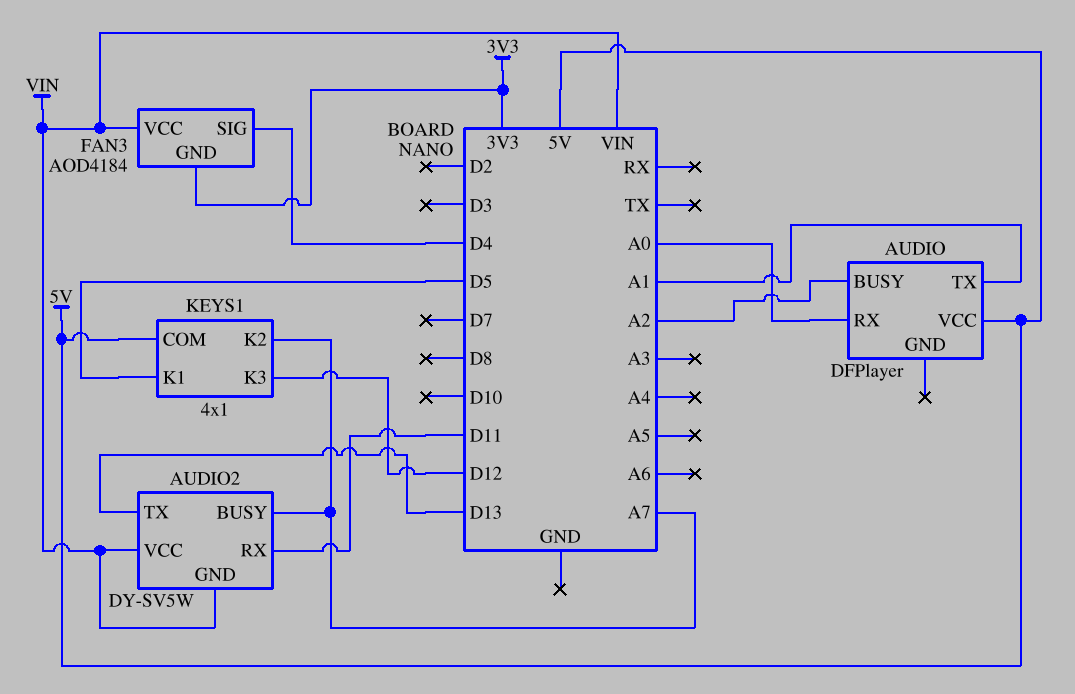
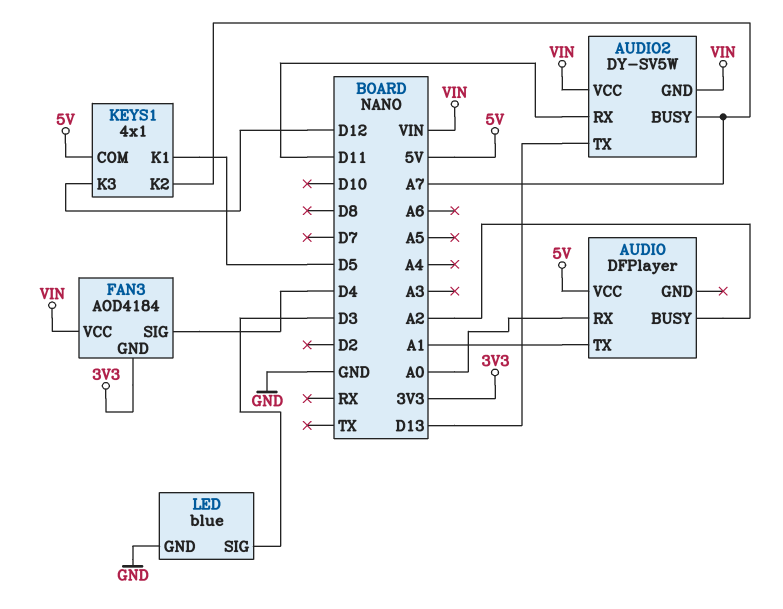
LED: none -> blue
LED pin GND: none -> GND
LED pin SIG: none -> D3

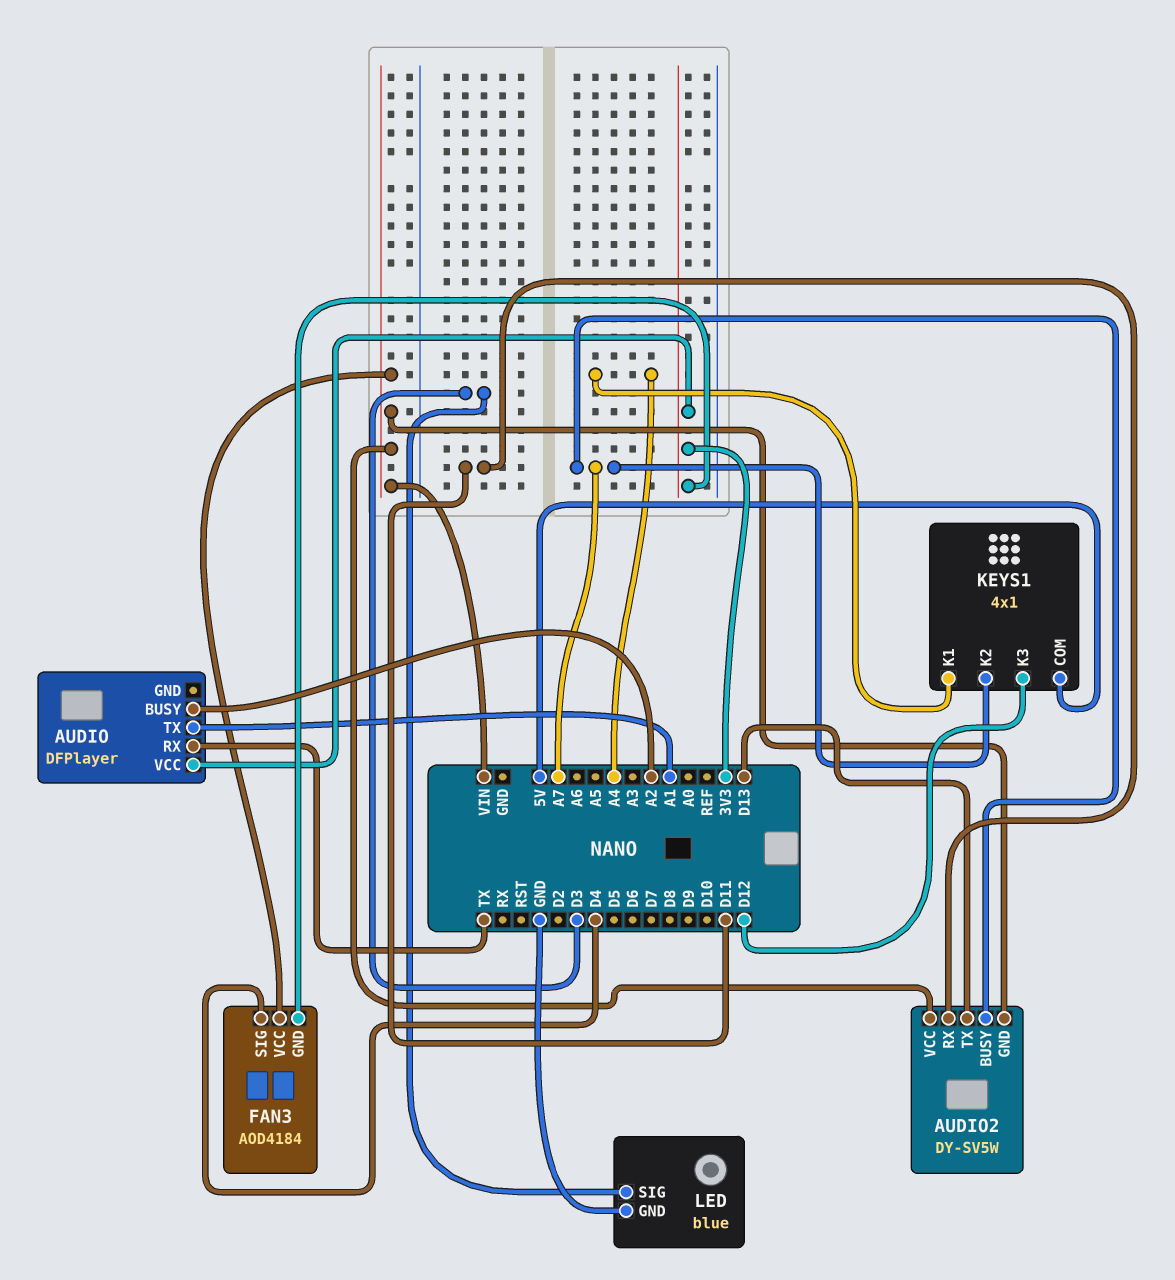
AUDIO pin RX: A0 -> TX
AUDIO pin VCC: 5V -> 3V3
KEYS1 pin K1: D5 -> A4

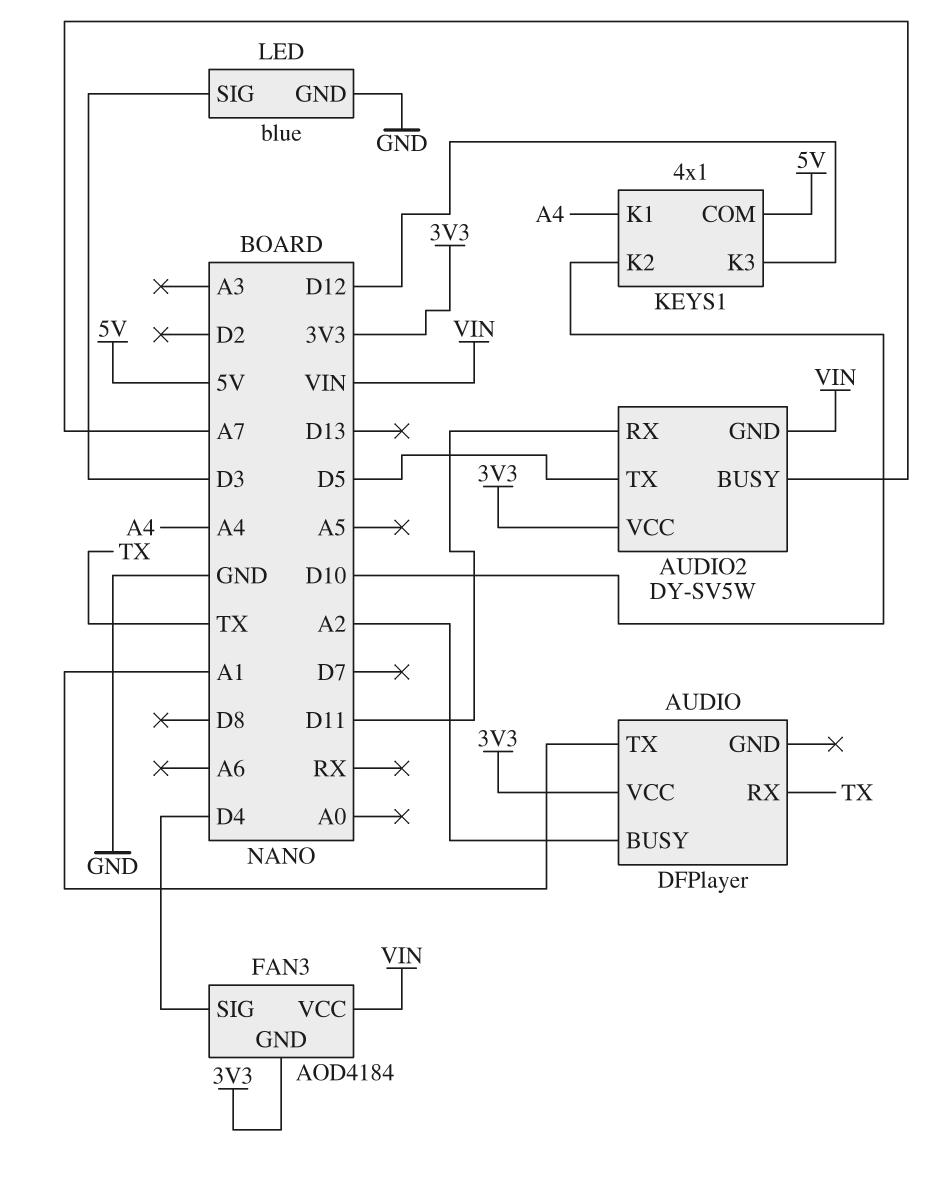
AUDIO2 pin TX: D13 -> D5
AUDIO2 pin VCC: VIN -> 3V3
KEYS1 pin K2: A7 -> D10

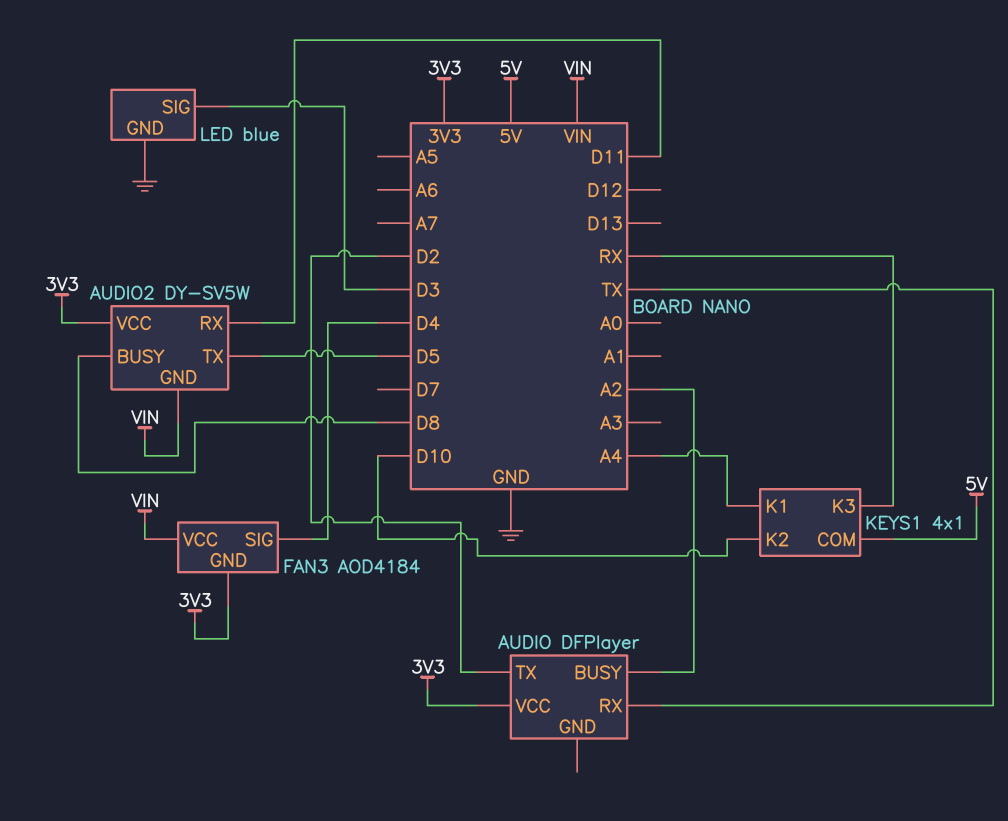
AUDIO pin TX: A1 -> D2
AUDIO2 pin BUSY: A7 -> D8
KEYS1 pin K3: D12 -> RX

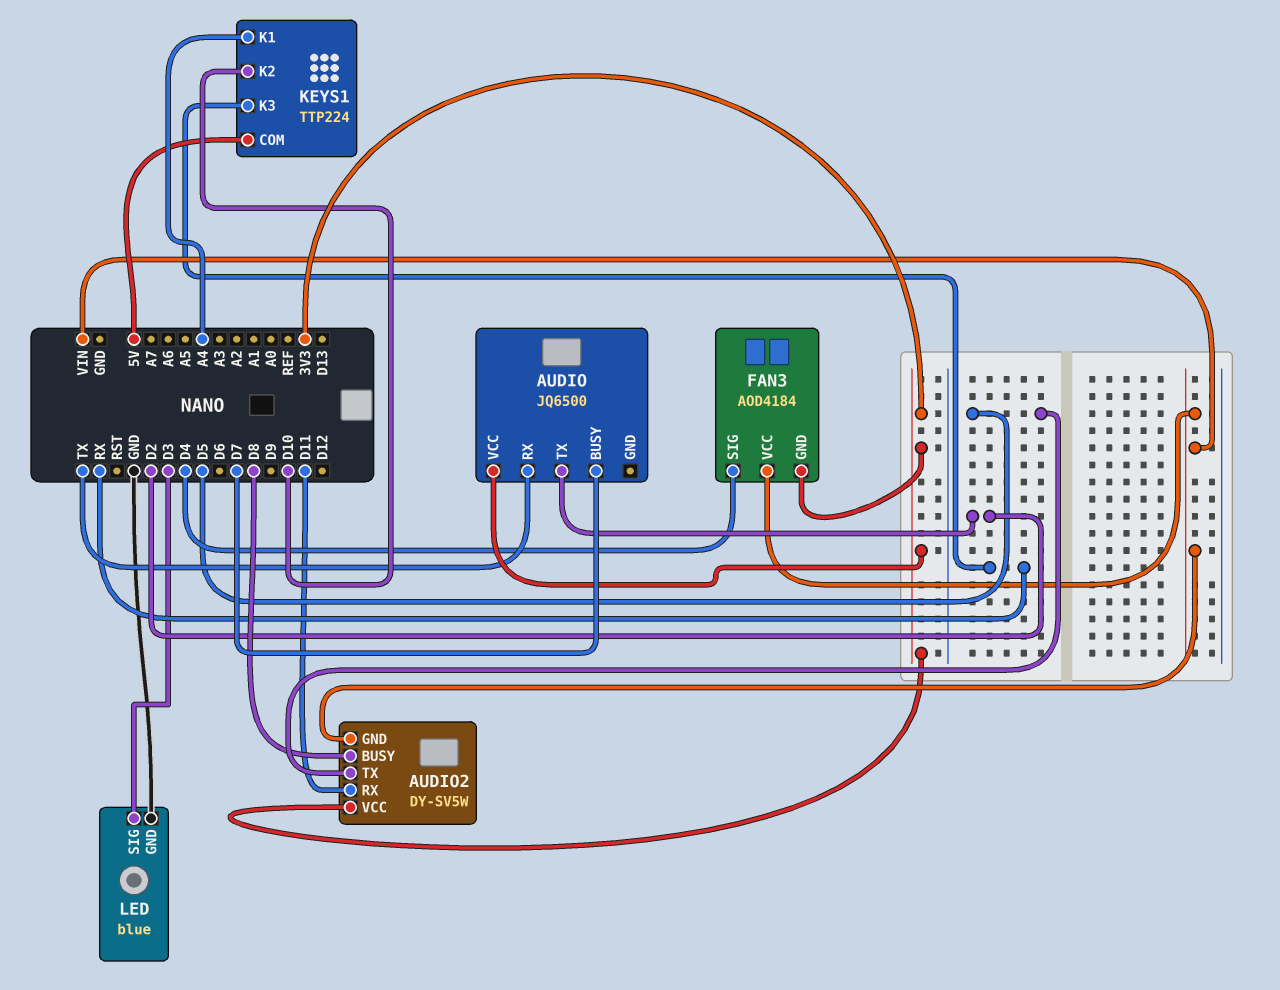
AUDIO: DFPlayer -> JQ6500
AUDIO pin BUSY: A2 -> D7
KEYS1: 4x1 -> TTP224

